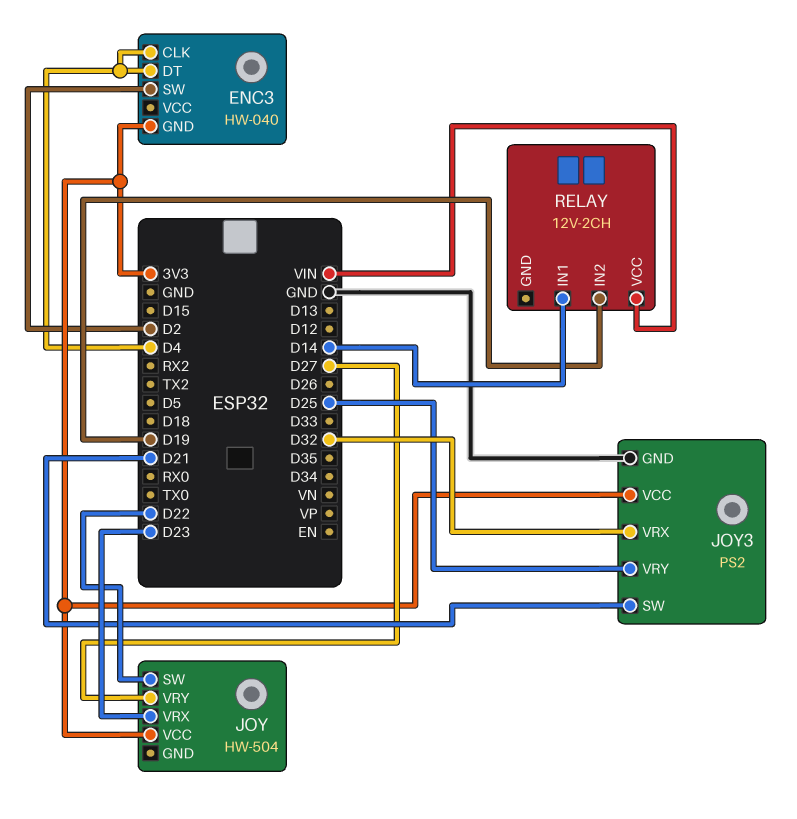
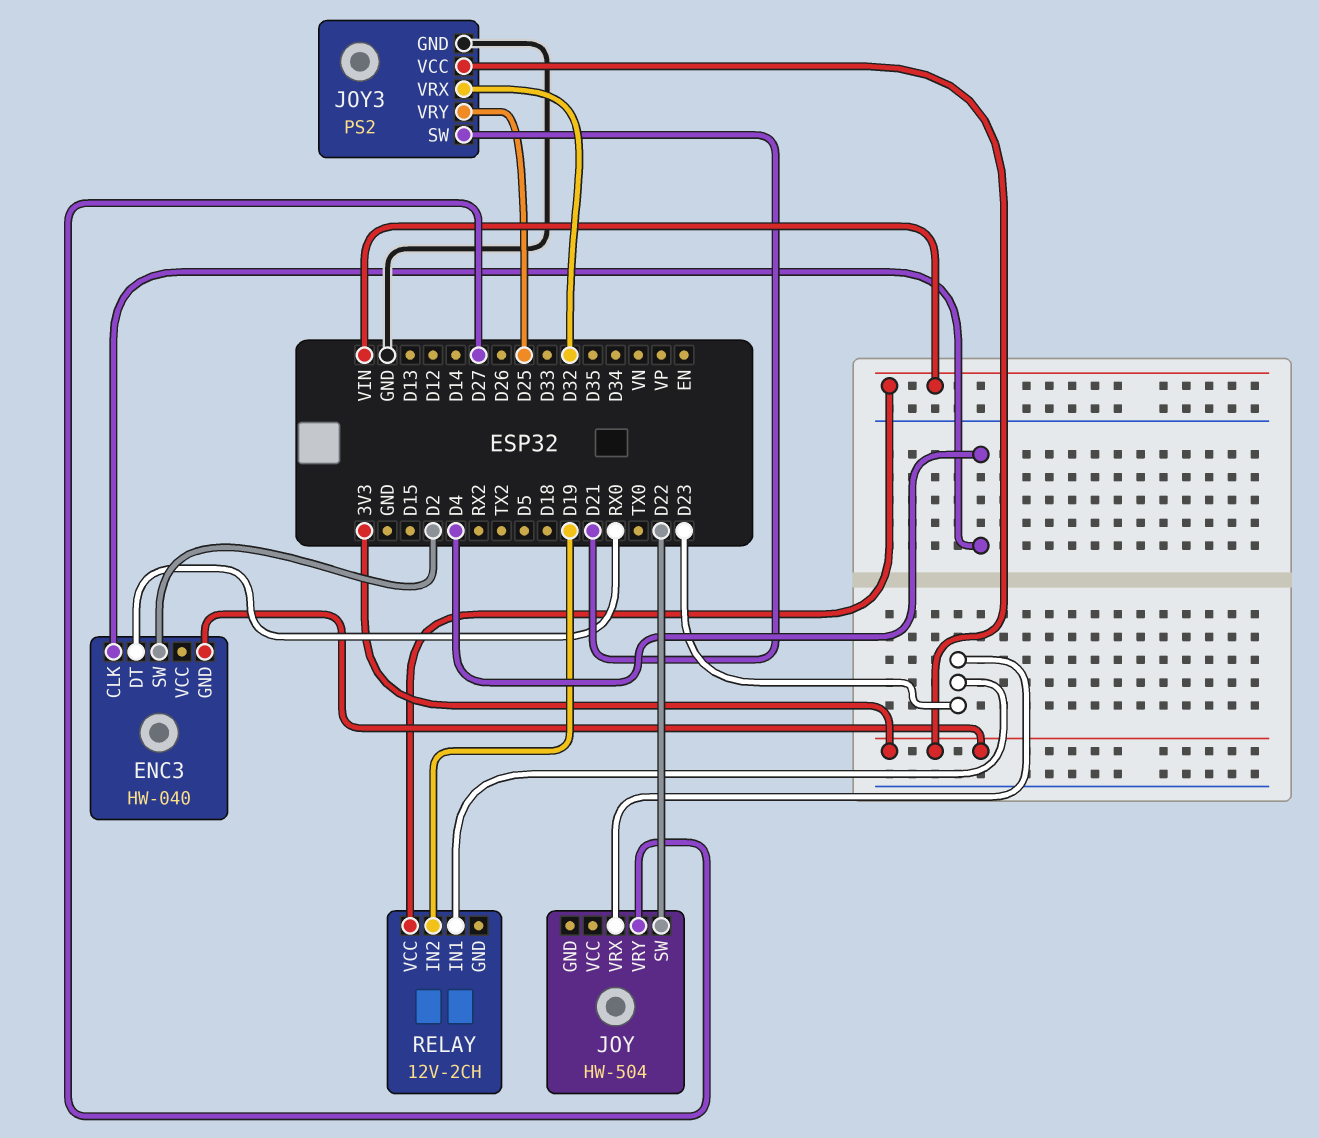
ENC3 pin DT: D4 -> RX0
JOY pin VCC: 3V3 -> none
RELAY pin IN1: D14 -> D23

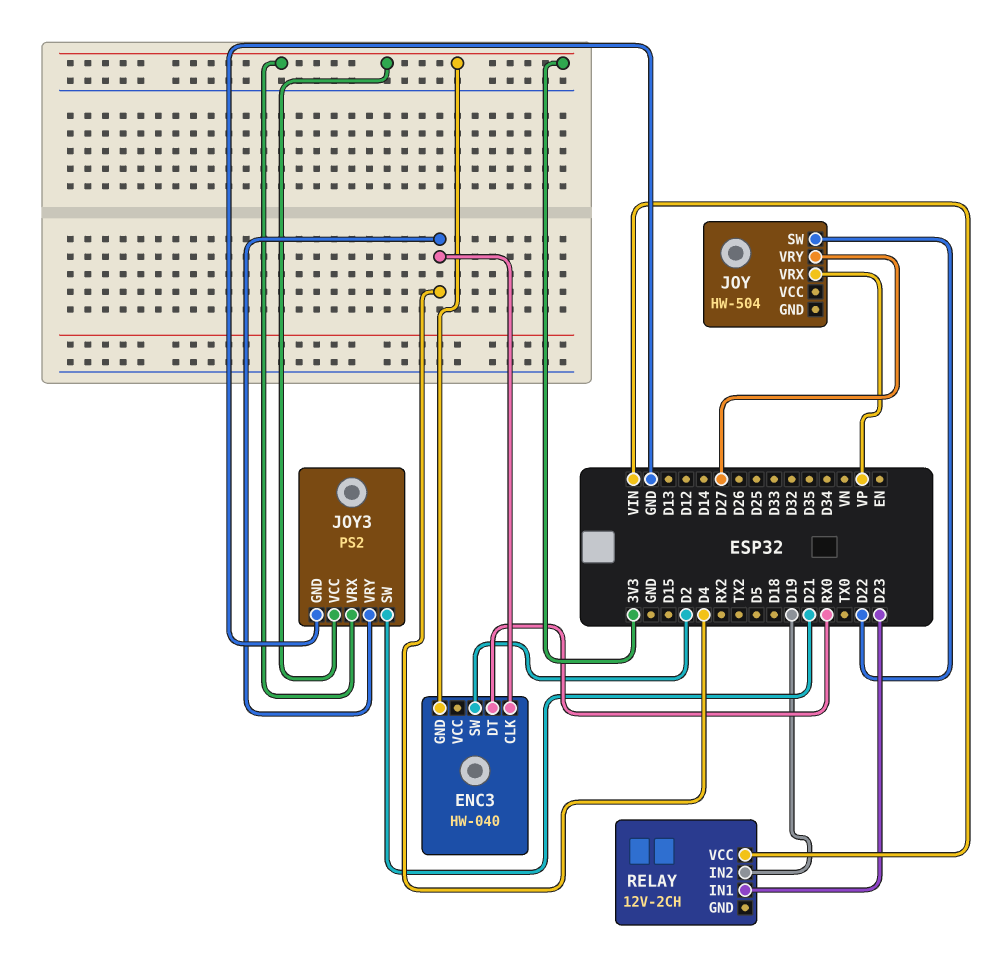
JOY pin VRX: D23 -> VP
JOY3 pin VRX: D32 -> 3V3
JOY3 pin VRY: D25 -> D4

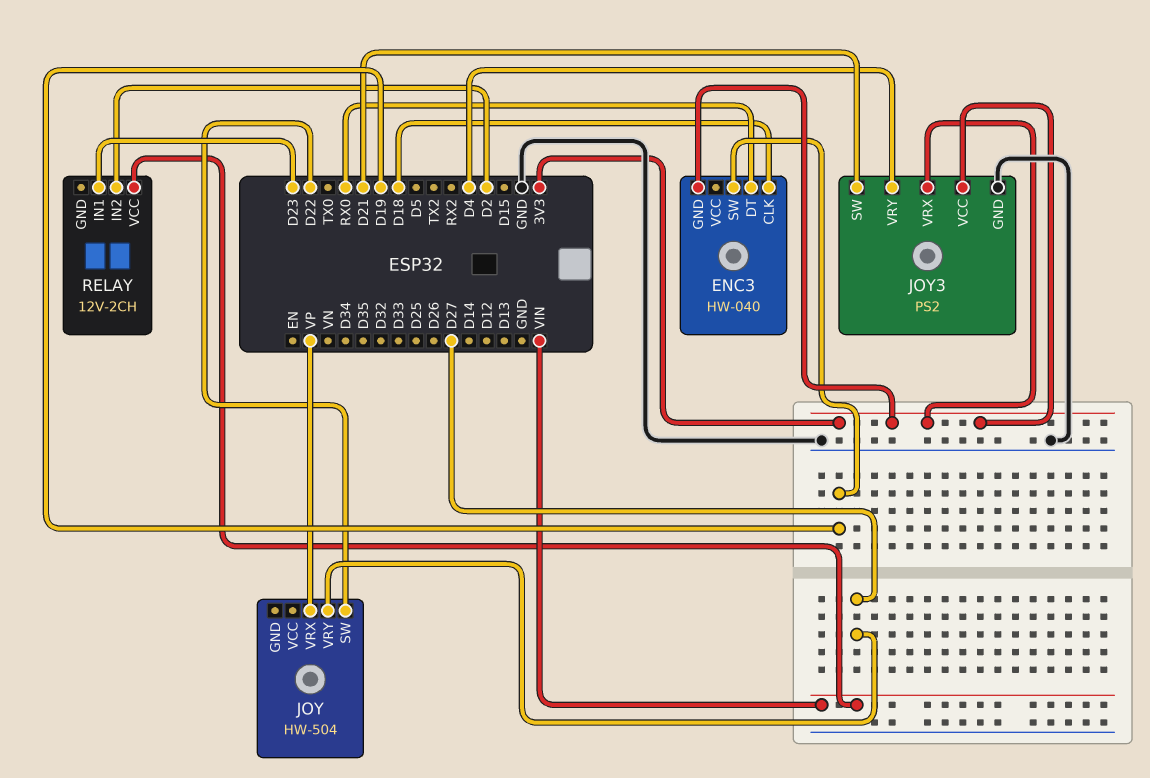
ENC3 pin CLK: D4 -> D18
ENC3 pin SW: D2 -> D19
RELAY pin IN2: D19 -> D2

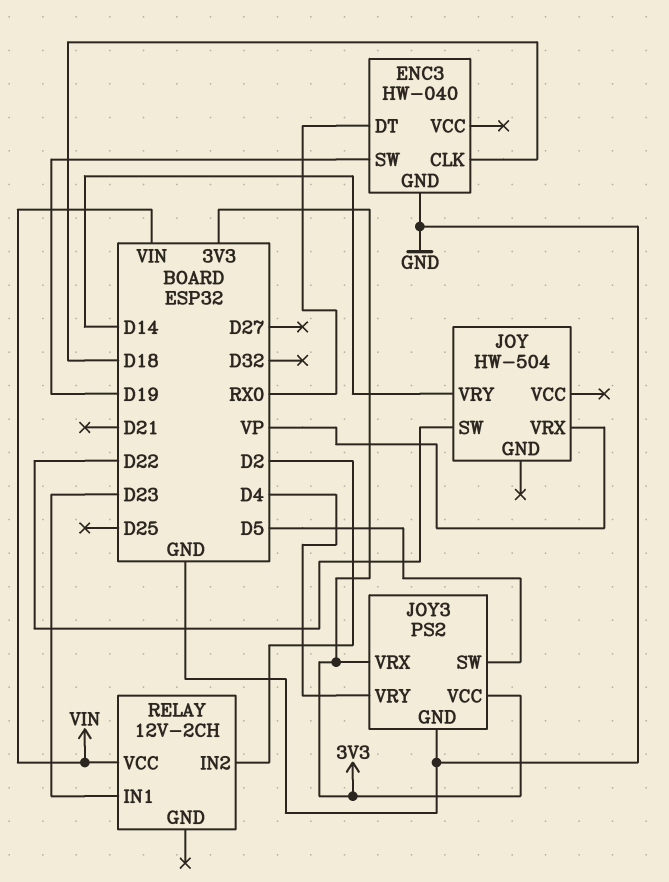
ENC3 pin GND: 3V3 -> GND
JOY pin VRY: D27 -> D14
JOY3 pin SW: D21 -> D5

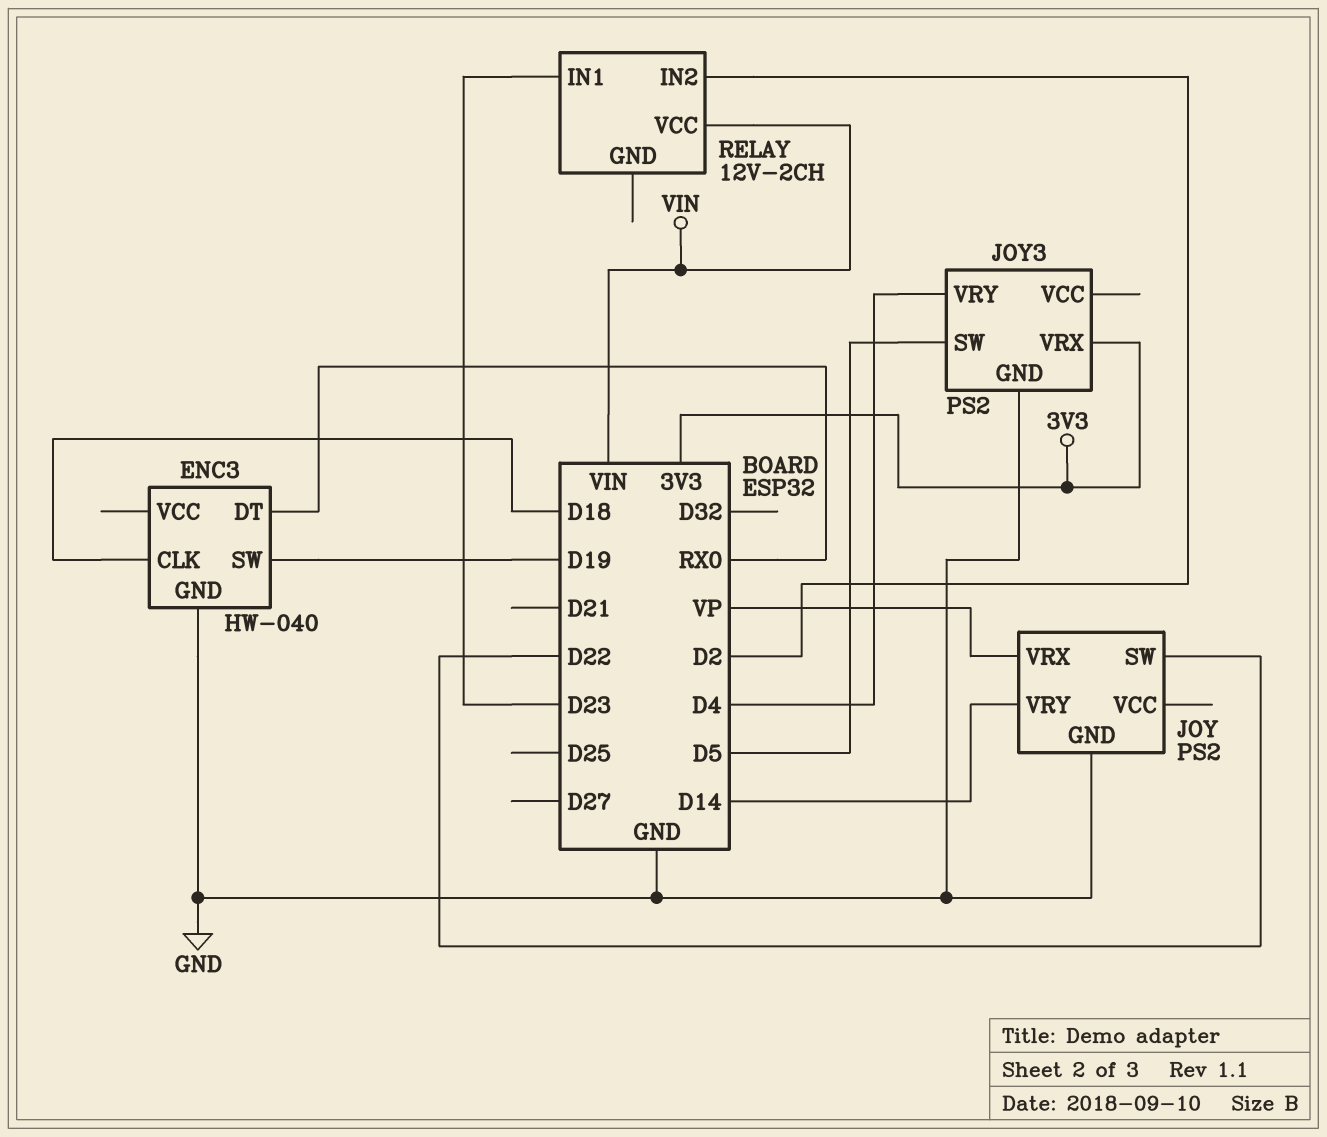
JOY: HW-504 -> PS2
JOY pin GND: none -> GND
JOY3 pin VCC: 3V3 -> none

